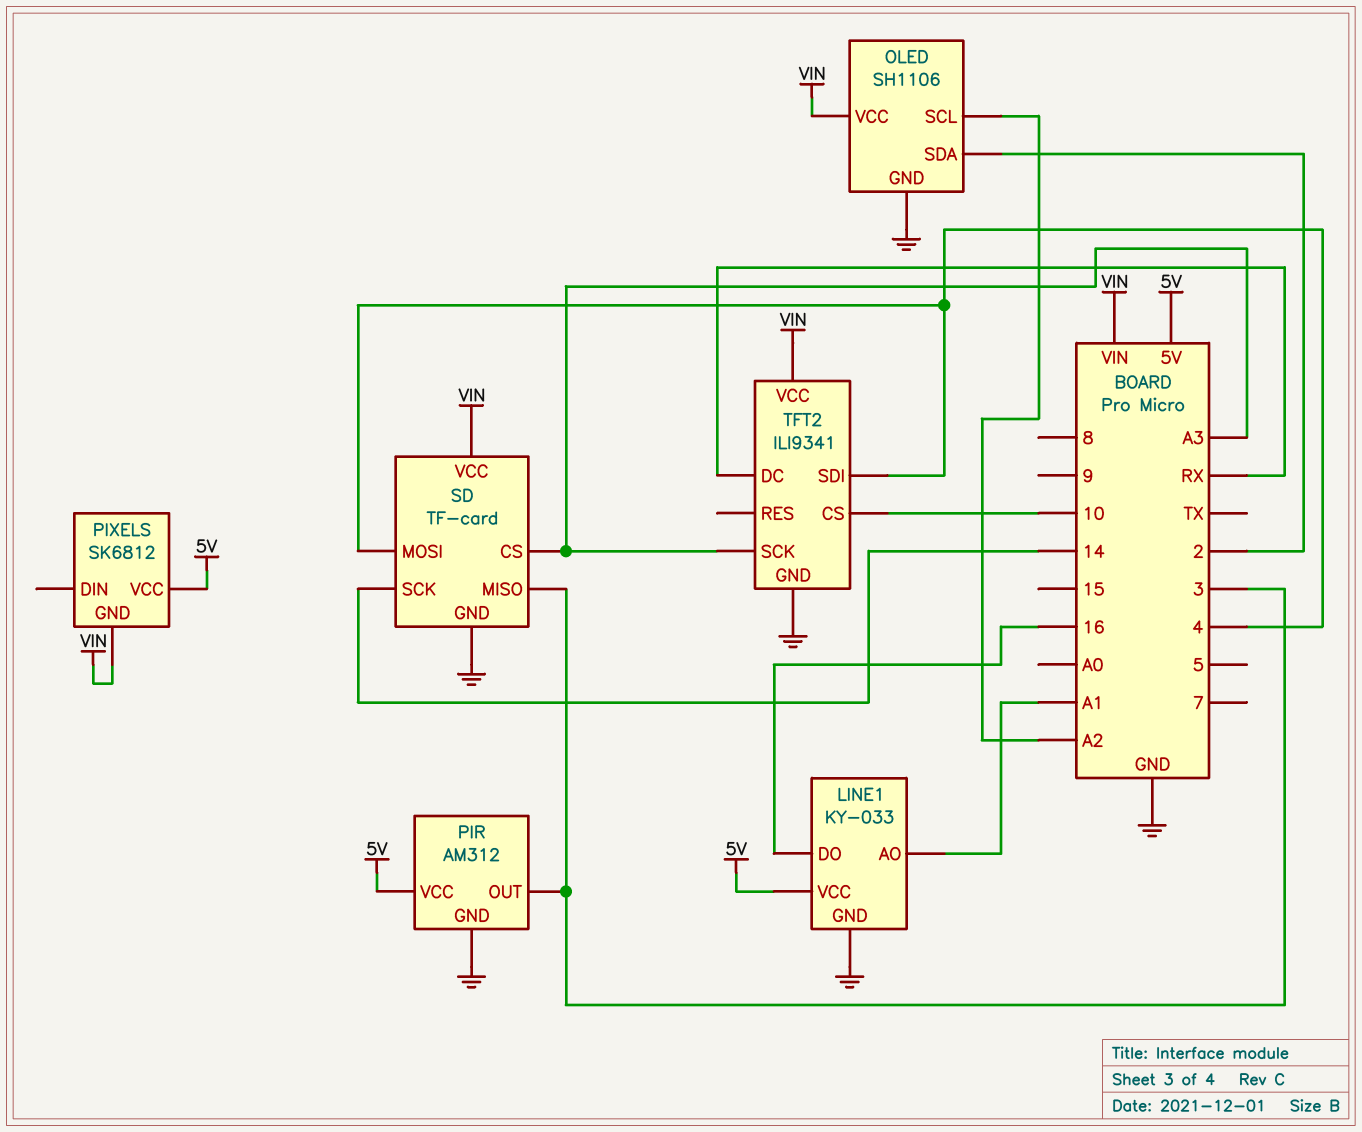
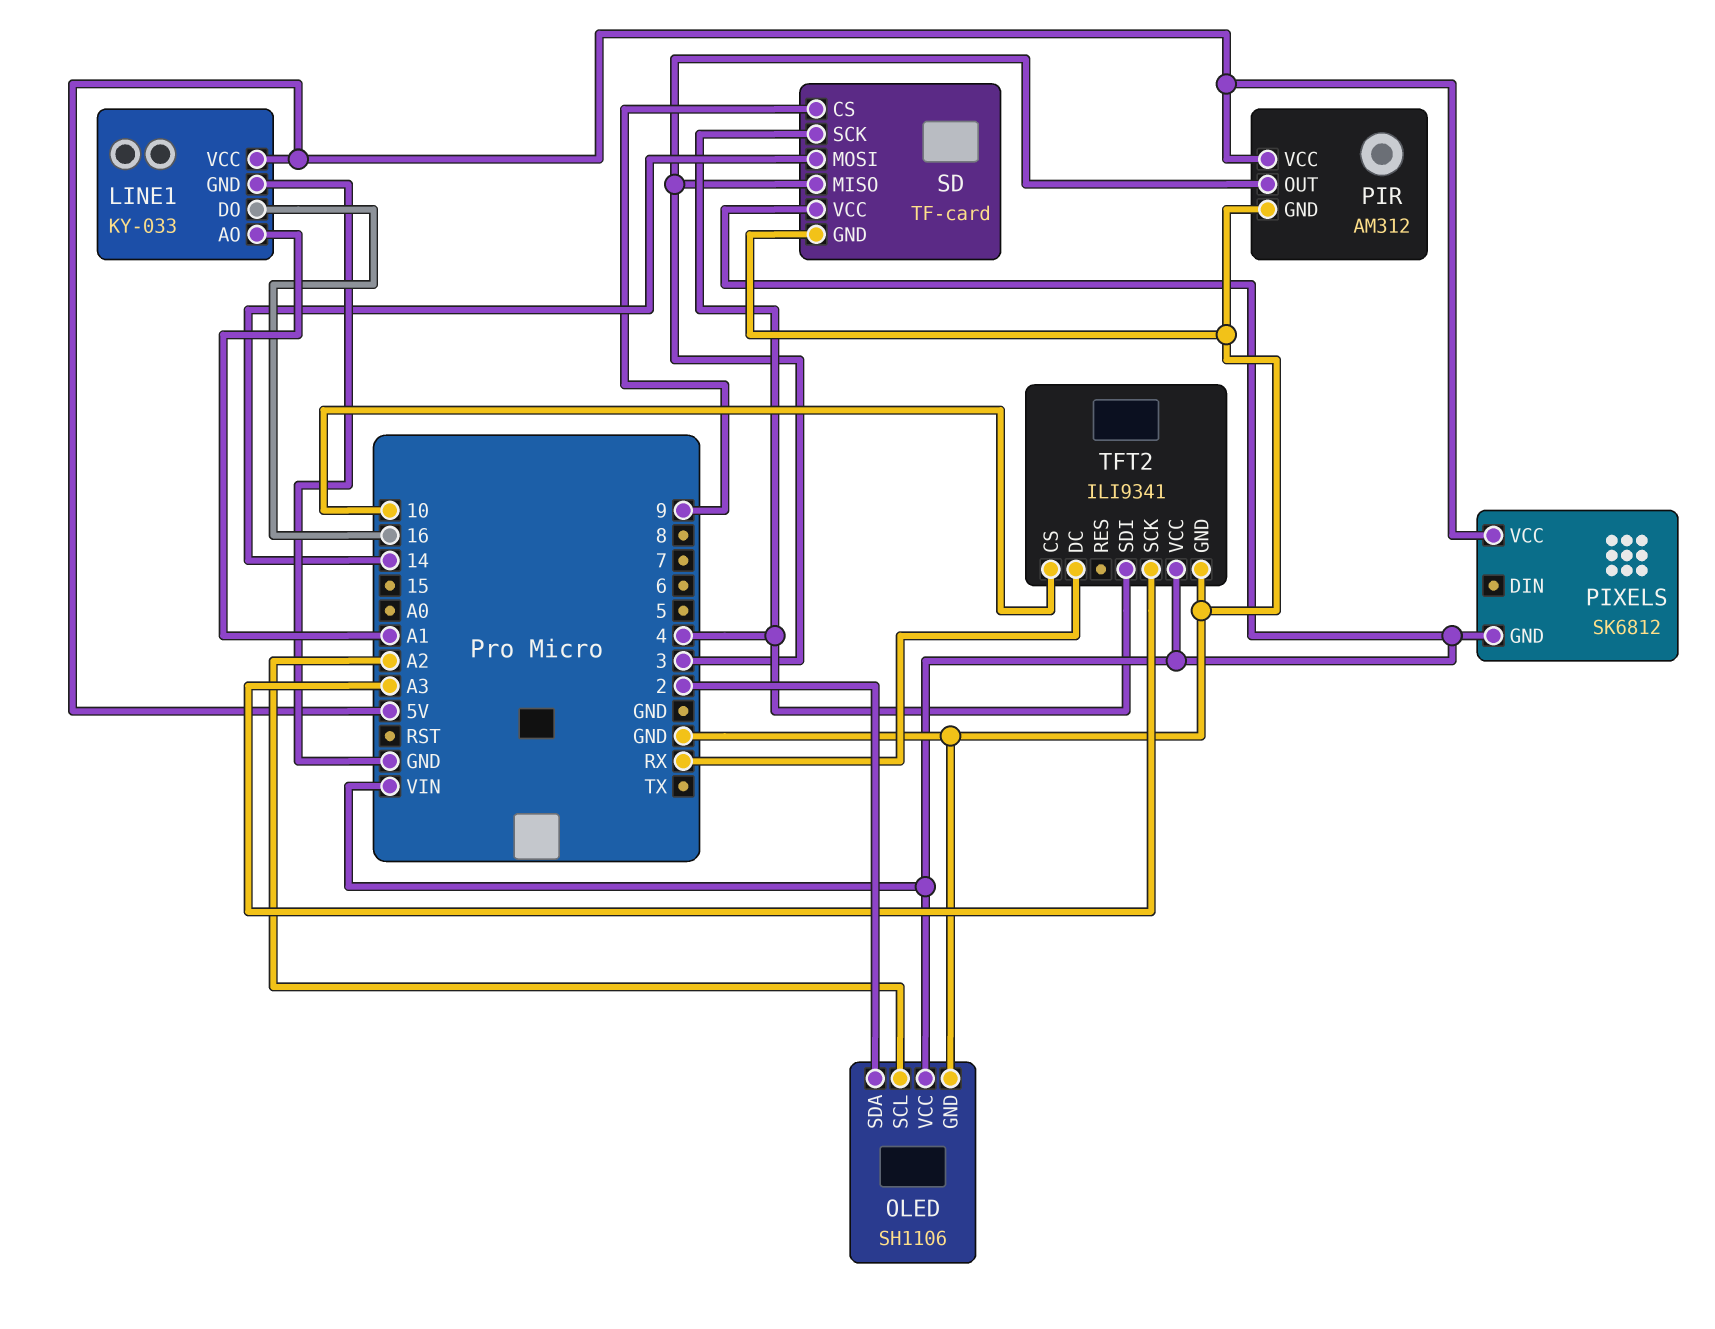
SD pin CS: A3 -> 9
SD pin MOSI: 4 -> 14
SD pin SCK: 14 -> 4

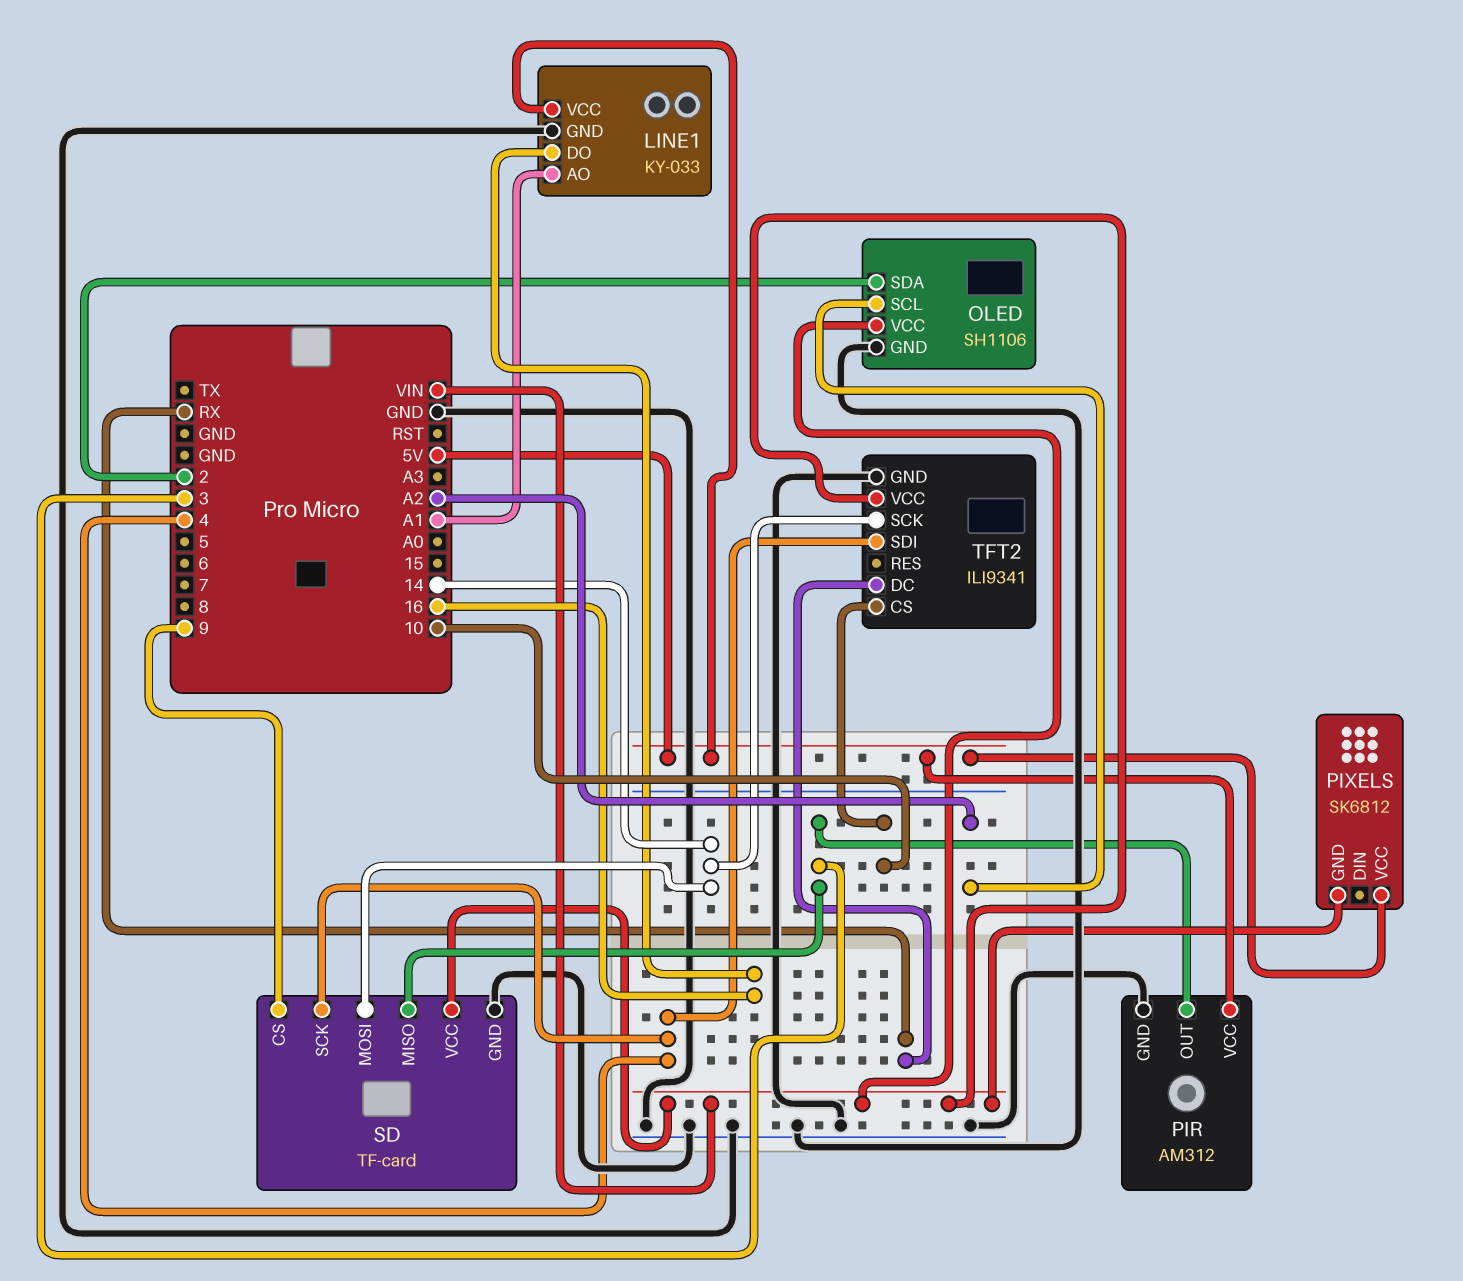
TFT2 pin SCK: A3 -> 14

